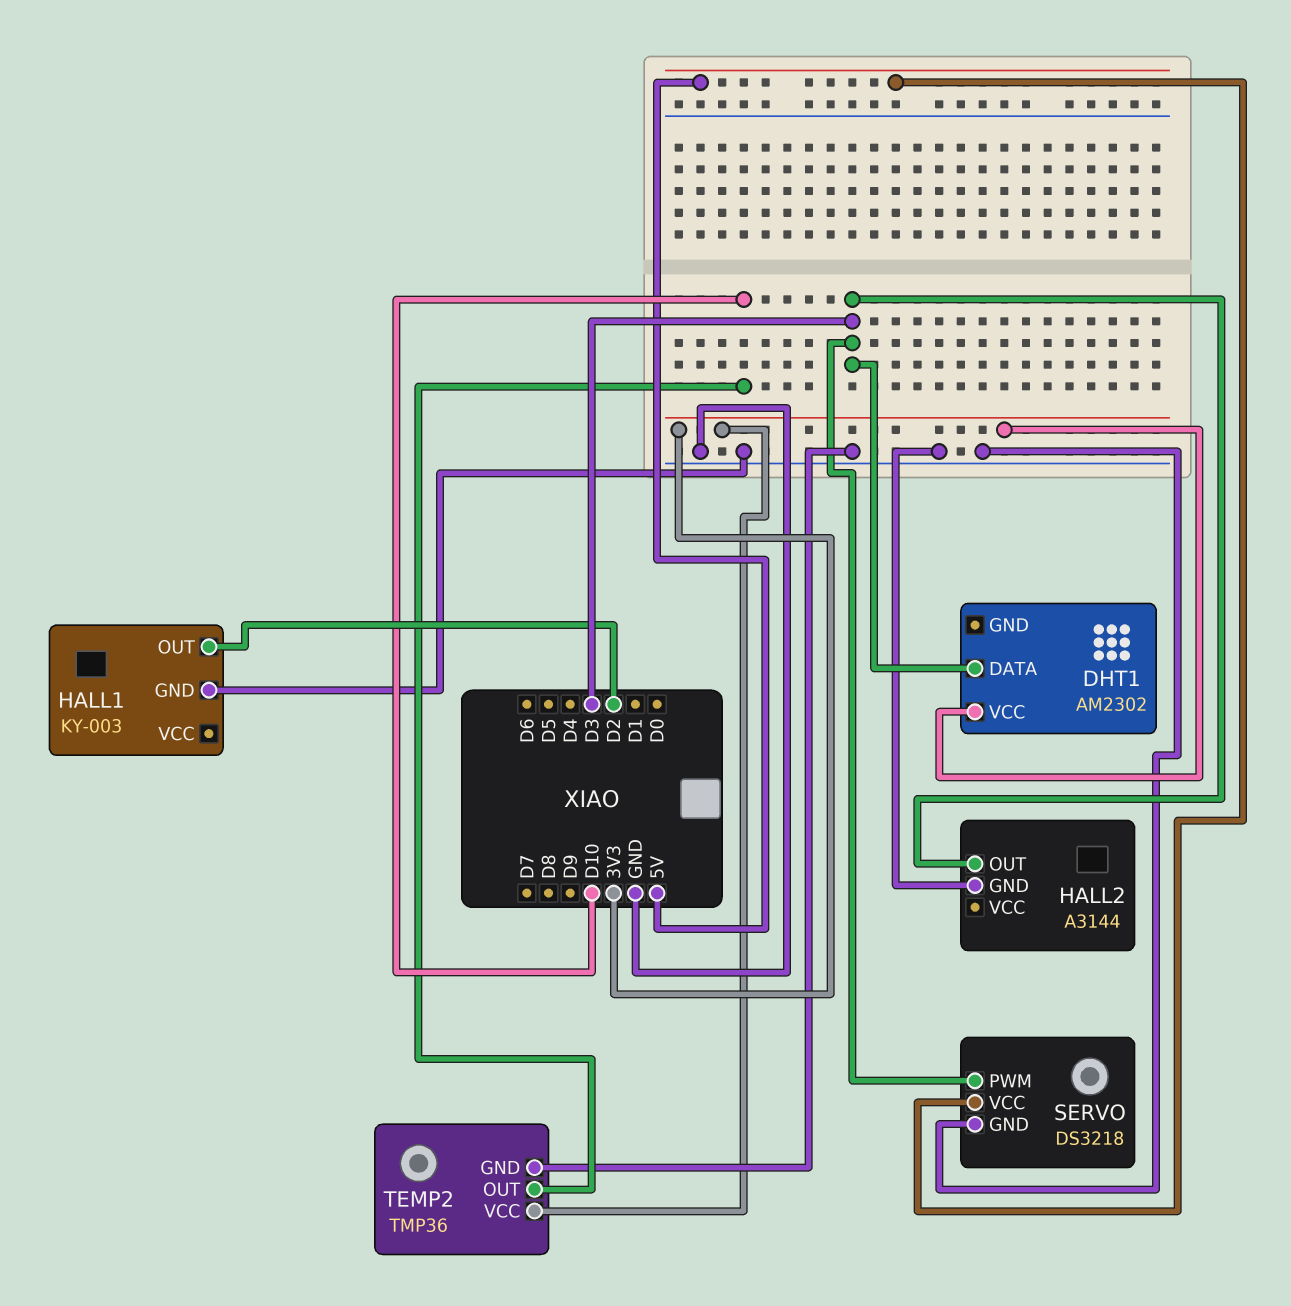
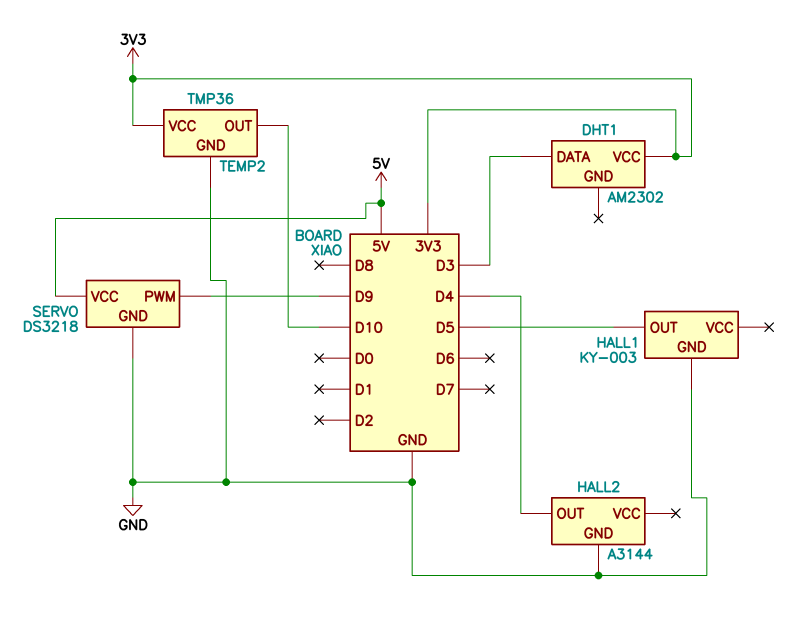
HALL1 pin OUT: D2 -> D5
HALL2 pin OUT: D3 -> D4
SERVO pin PWM: D3 -> D9

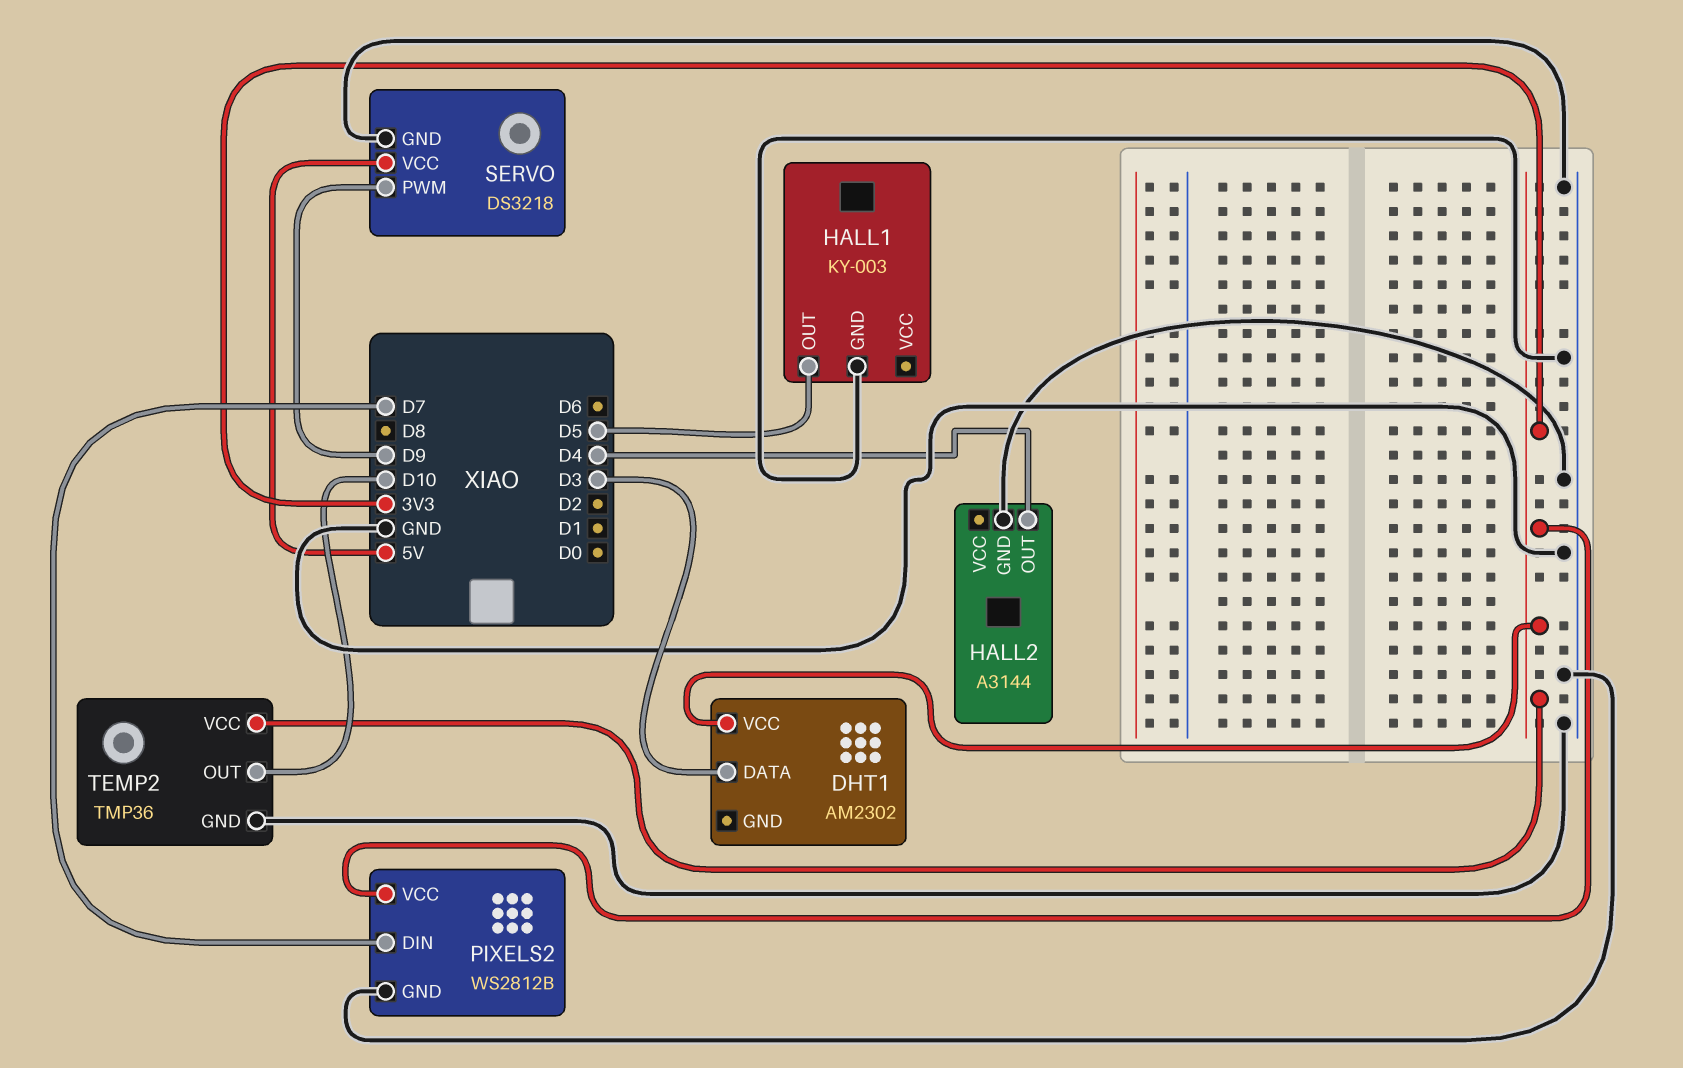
PIXELS2: none -> WS2812B
PIXELS2 pin DIN: none -> D7
PIXELS2 pin GND: none -> GND
PIXELS2 pin VCC: none -> 3V3

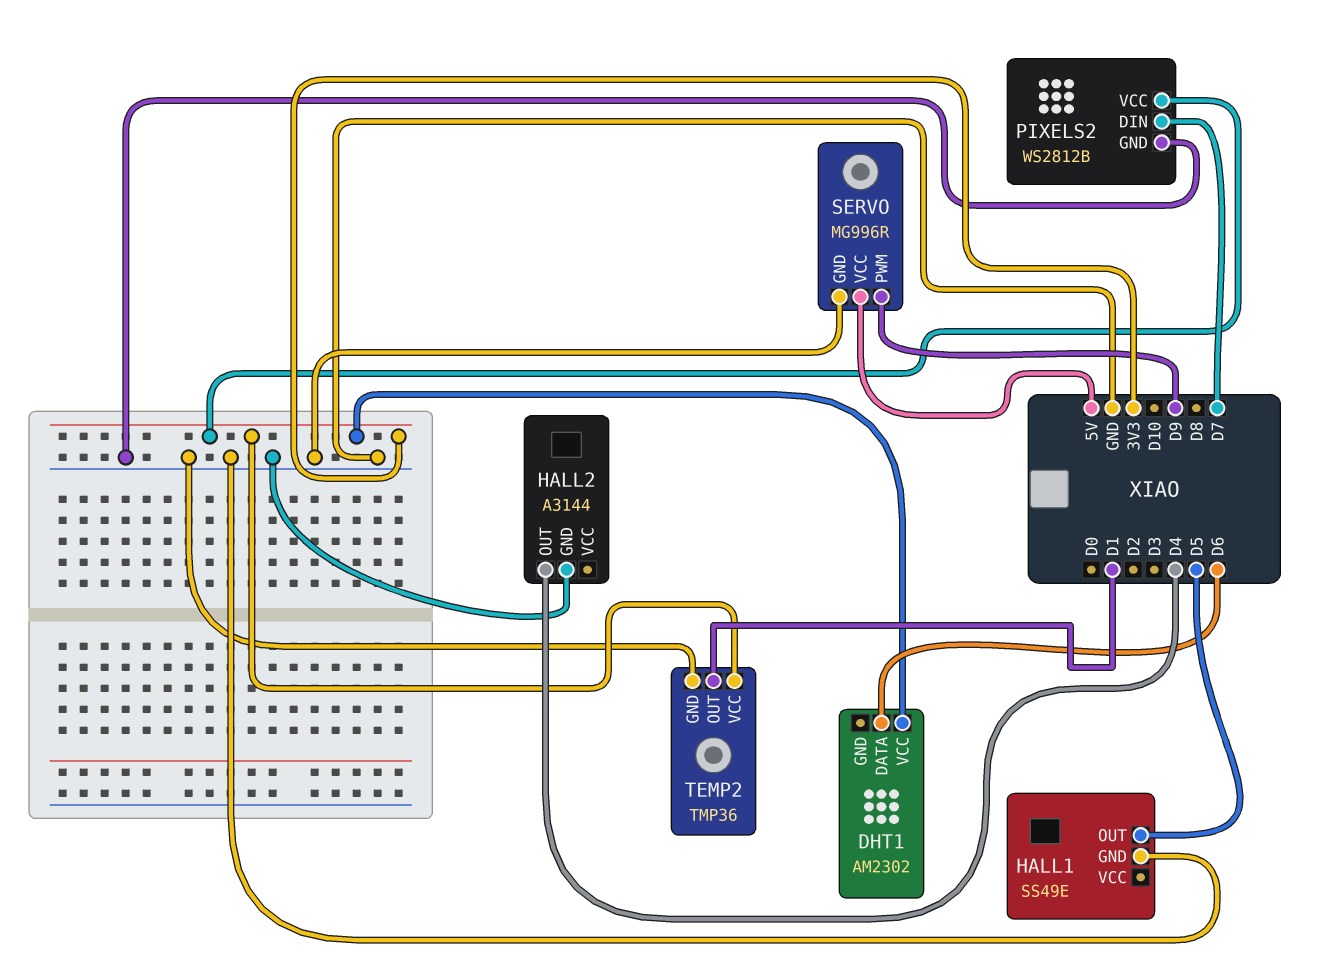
DHT1 pin DATA: D3 -> D6
HALL1: KY-003 -> SS49E
SERVO: DS3218 -> MG996R
TEMP2 pin OUT: D10 -> D1

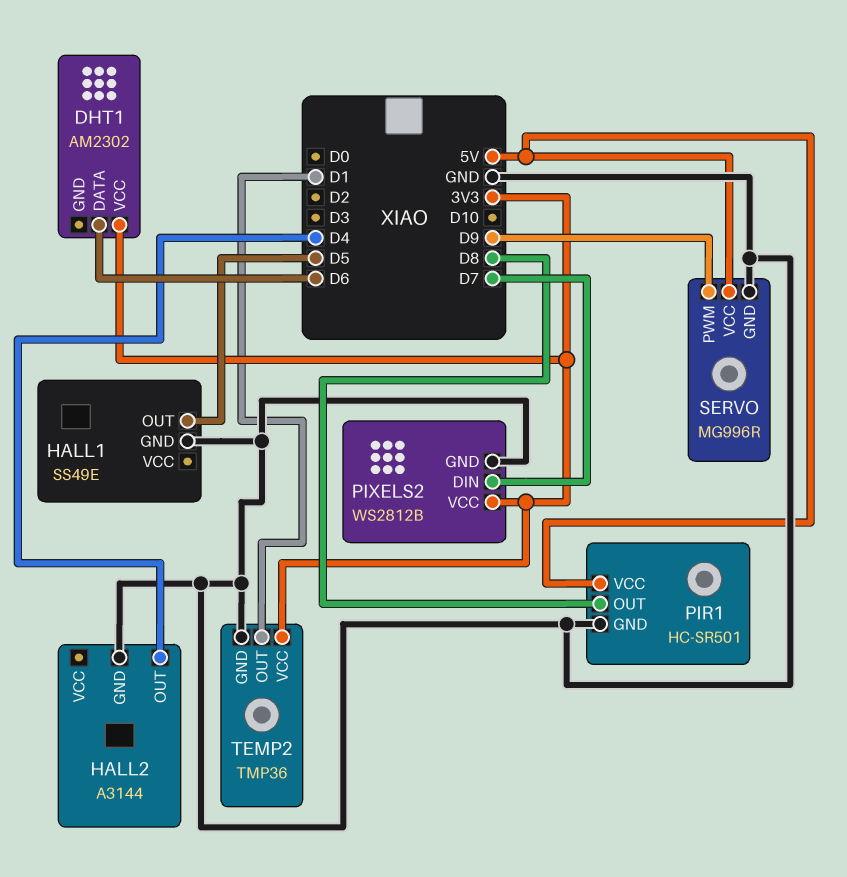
PIR1: none -> HC-SR501
PIR1 pin GND: none -> GND
PIR1 pin OUT: none -> D8
PIR1 pin VCC: none -> 5V

